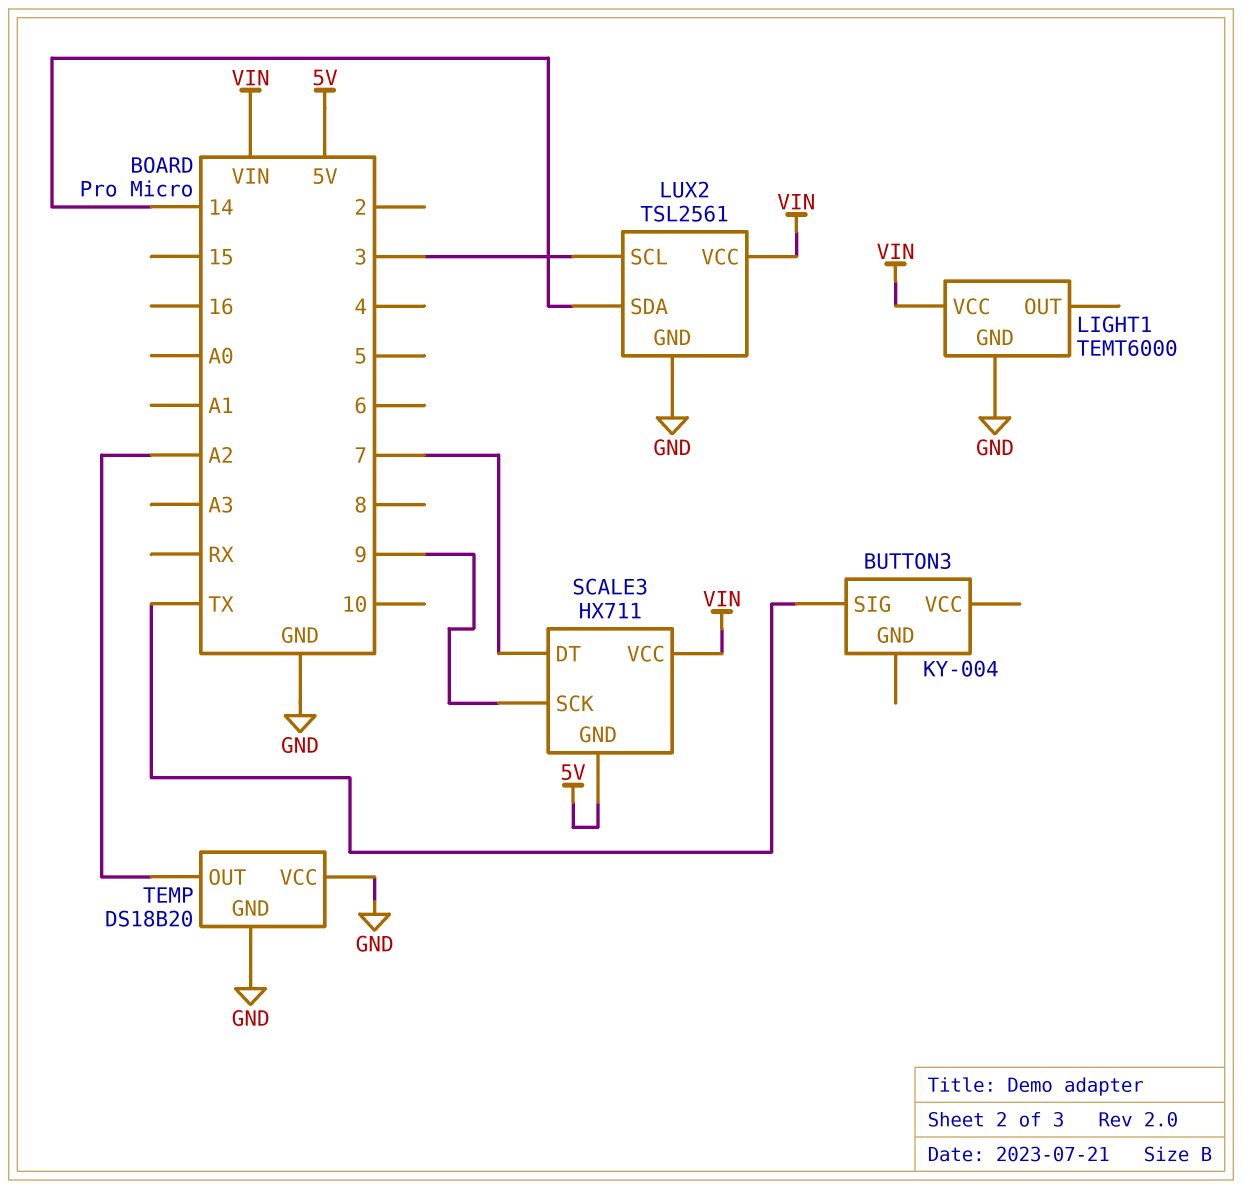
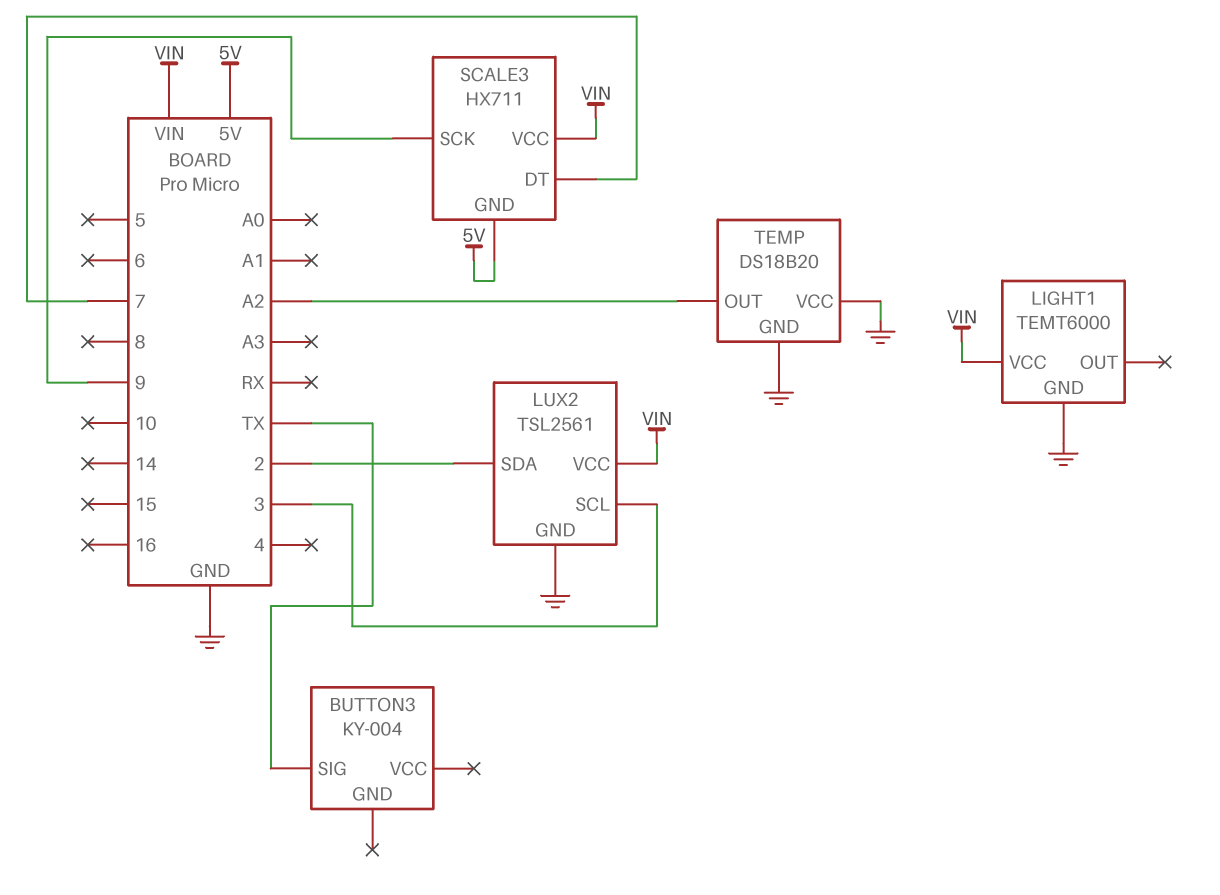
LUX2 pin SDA: 14 -> 2

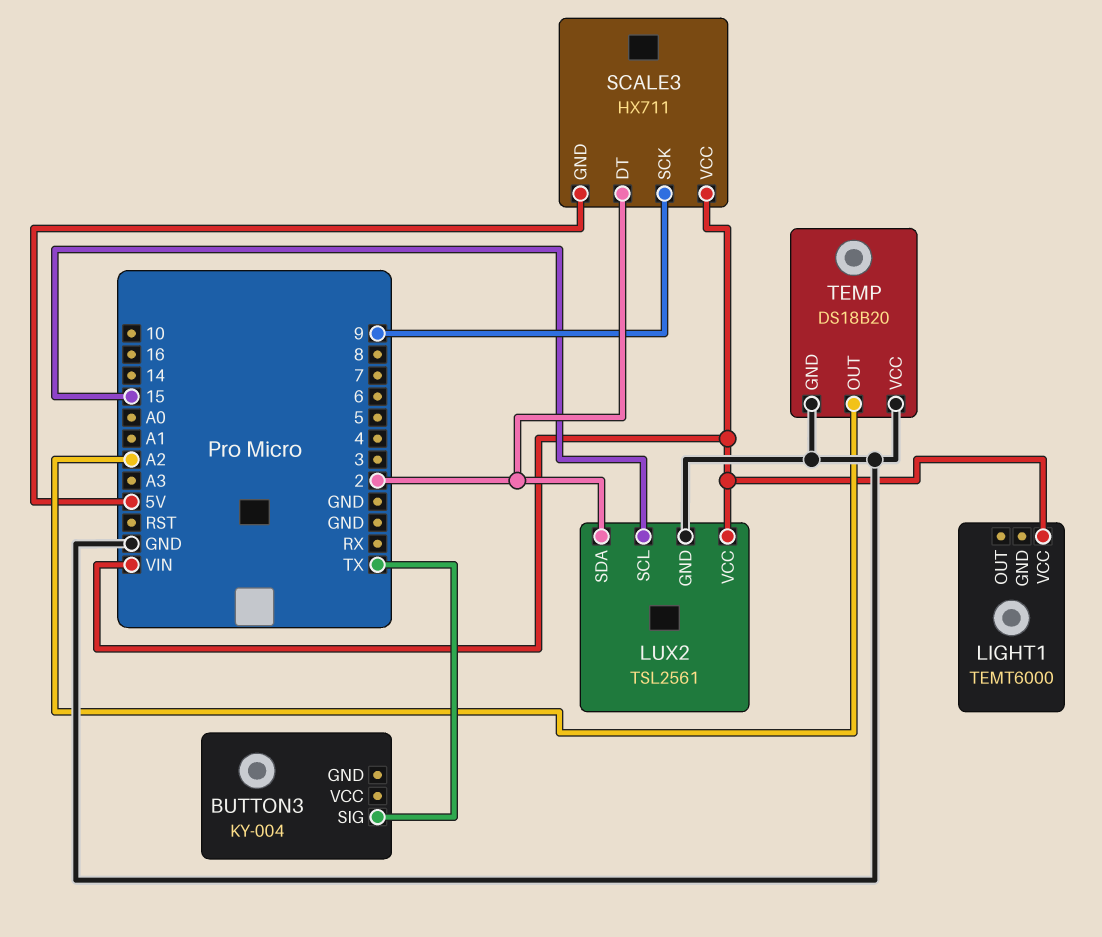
LIGHT1 pin GND: GND -> none
LUX2 pin SCL: 3 -> 15
SCALE3 pin DT: 7 -> 2

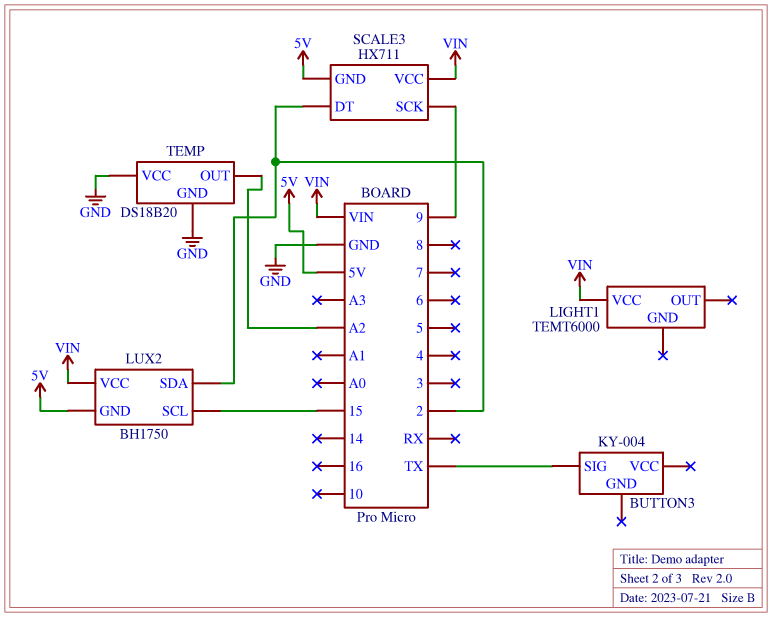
LUX2: TSL2561 -> BH1750
LUX2 pin GND: GND -> 5V

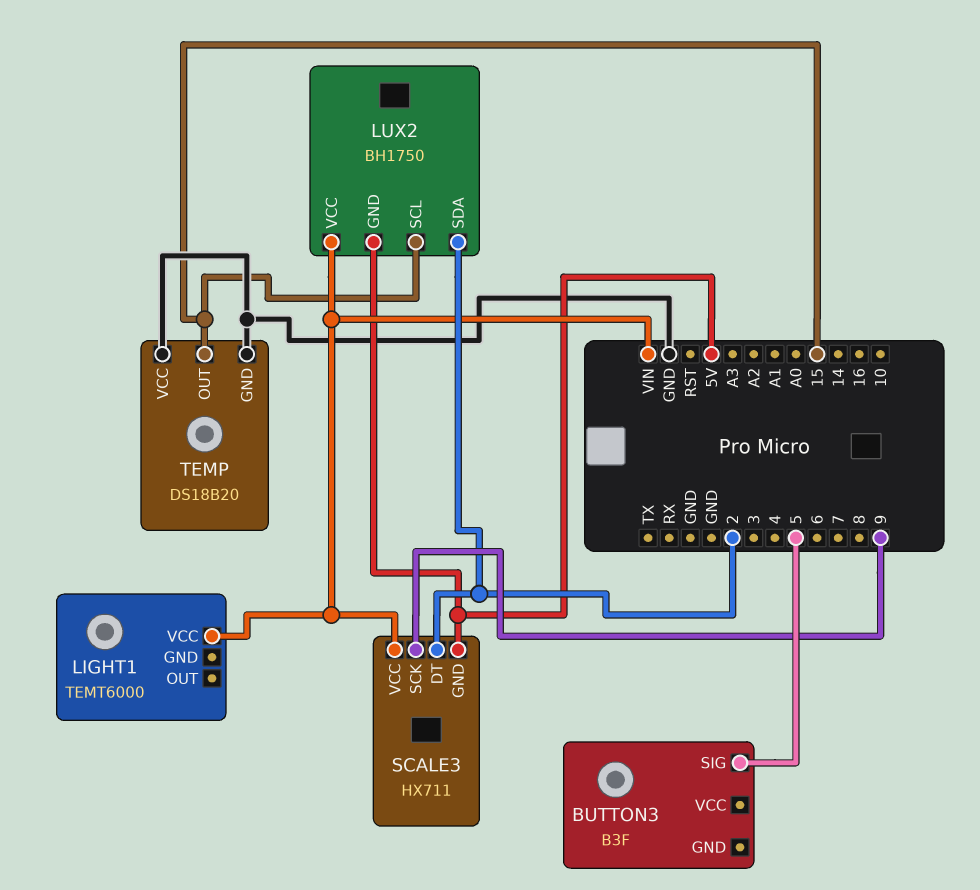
BUTTON3: KY-004 -> B3F
BUTTON3 pin SIG: TX -> 5
TEMP pin OUT: A2 -> 15

